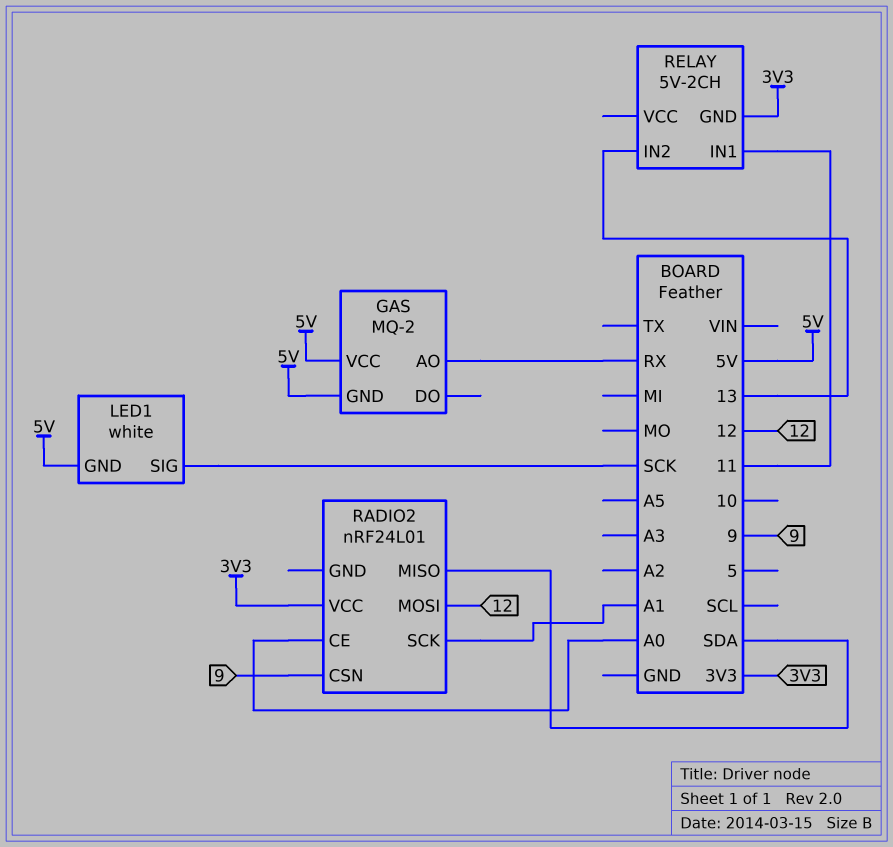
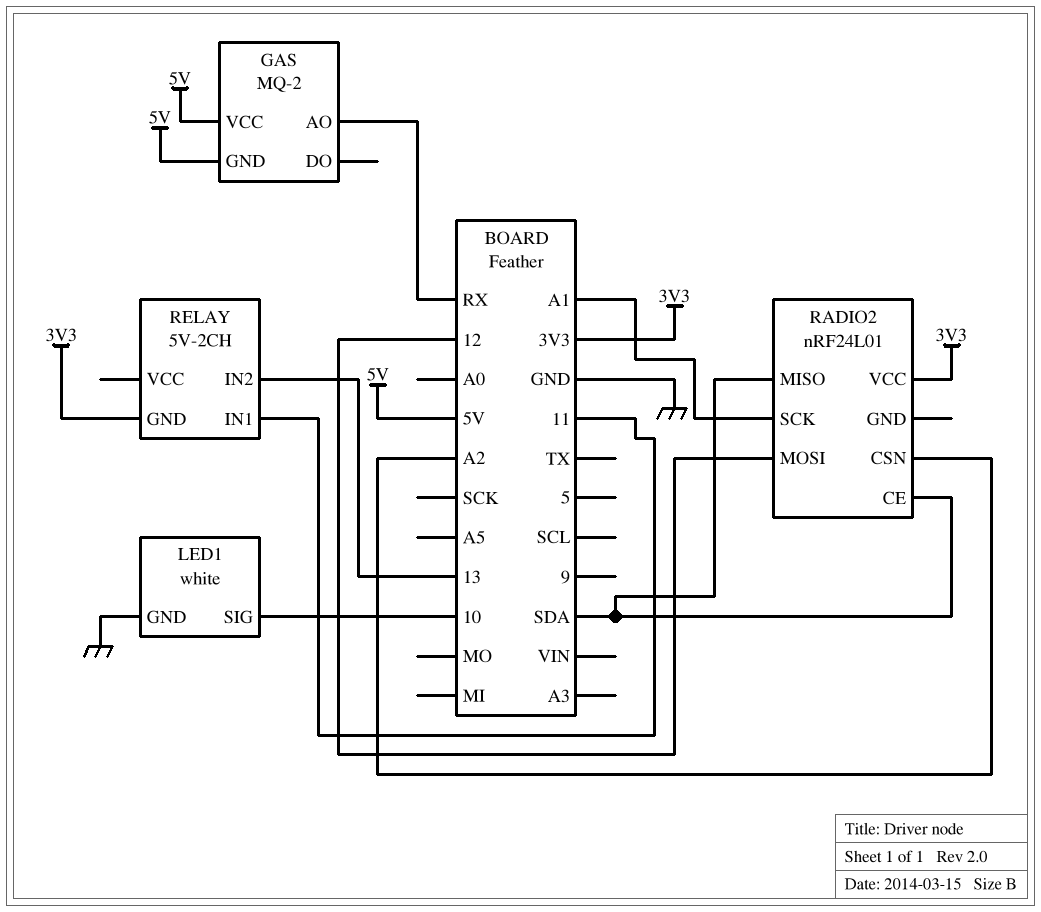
LED1 pin GND: 5V -> GND
LED1 pin SIG: SCK -> 10
RADIO2 pin CE: A0 -> SDA
RADIO2 pin CSN: 9 -> A2

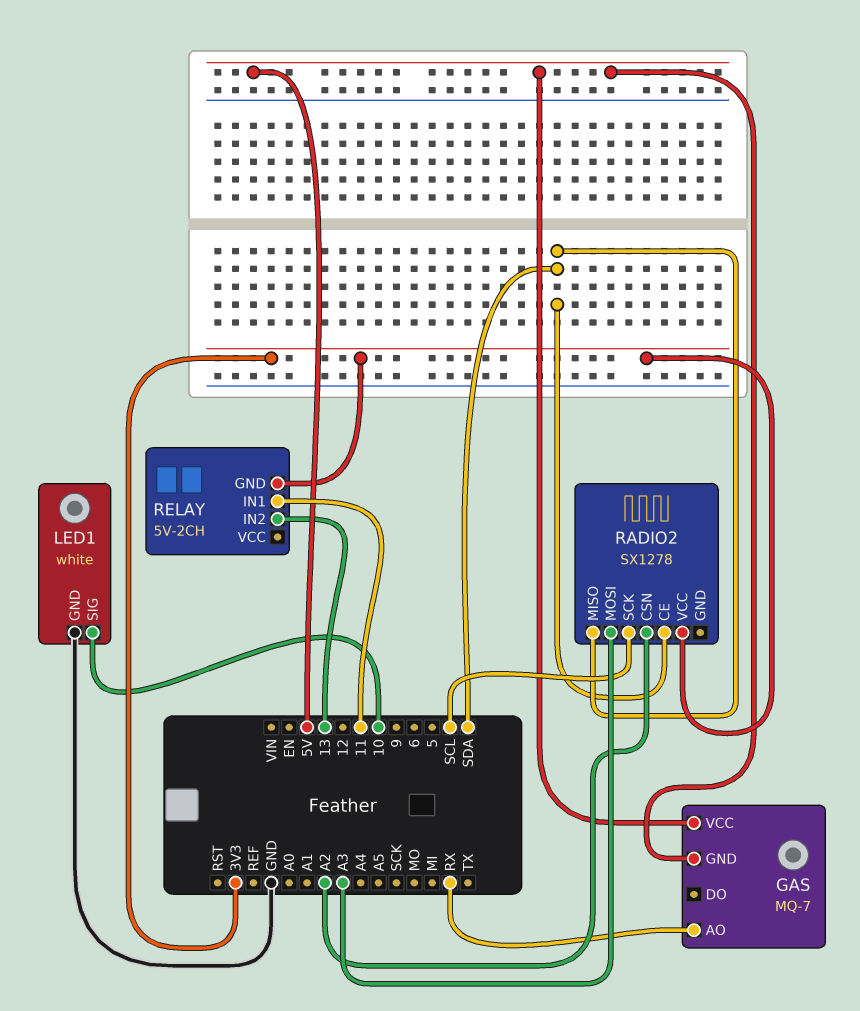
GAS: MQ-2 -> MQ-7
RADIO2: nRF24L01 -> SX1278
RADIO2 pin MOSI: 12 -> A3
RADIO2 pin SCK: A1 -> SCL

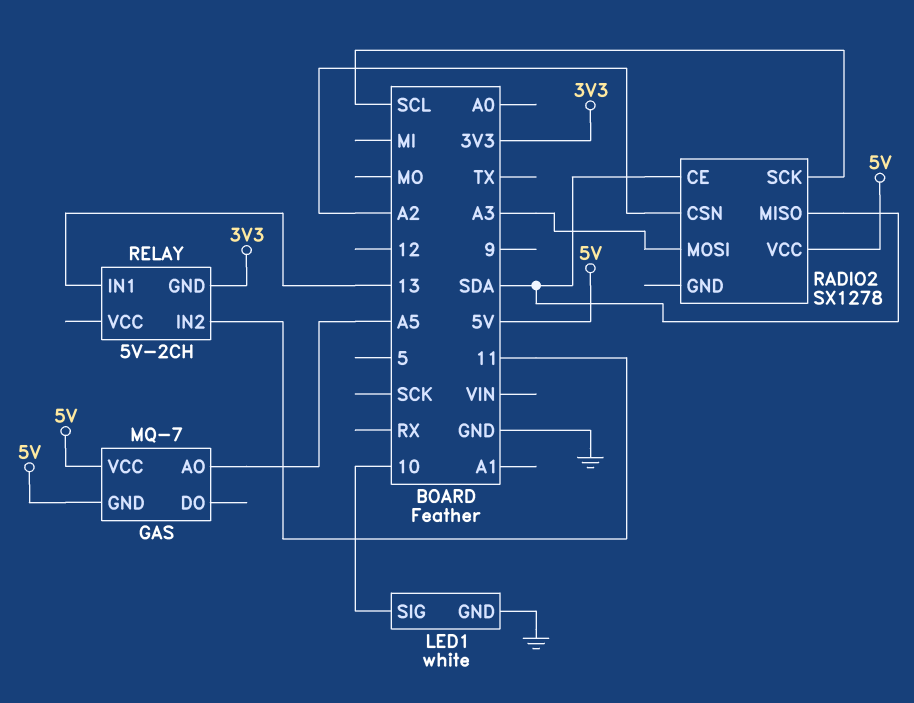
GAS pin AO: RX -> A5
RADIO2 pin VCC: 3V3 -> 5V
RELAY pin IN1: 11 -> 13
RELAY pin IN2: 13 -> 11

